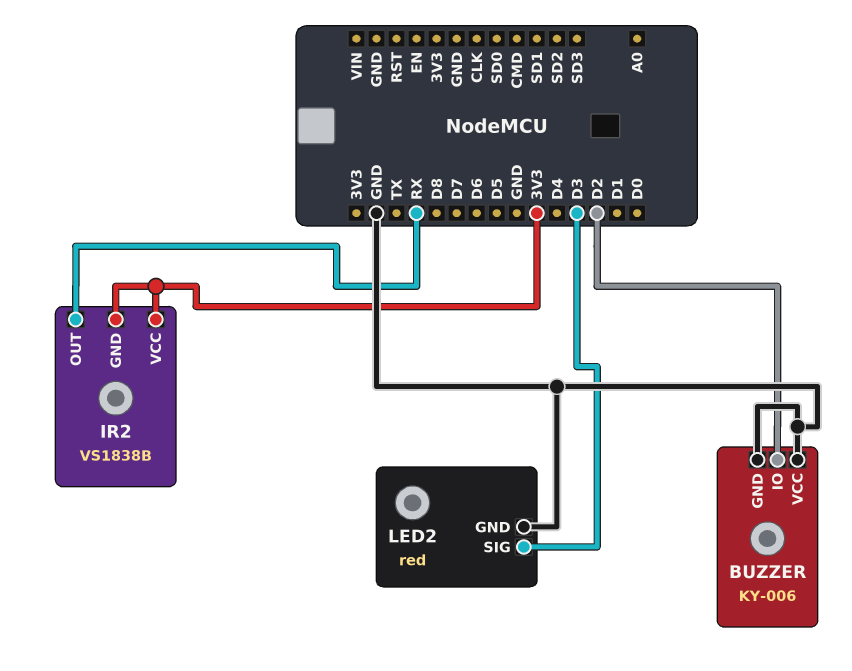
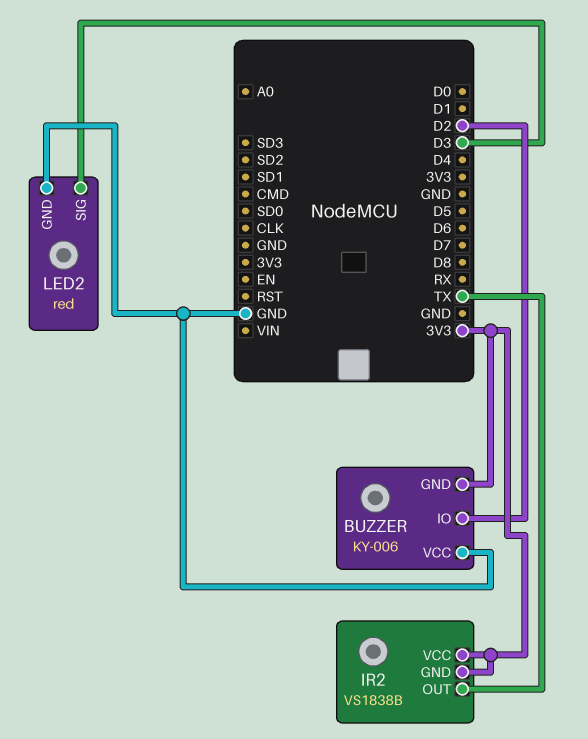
BUZZER pin GND: GND -> 3V3
IR2 pin OUT: RX -> TX

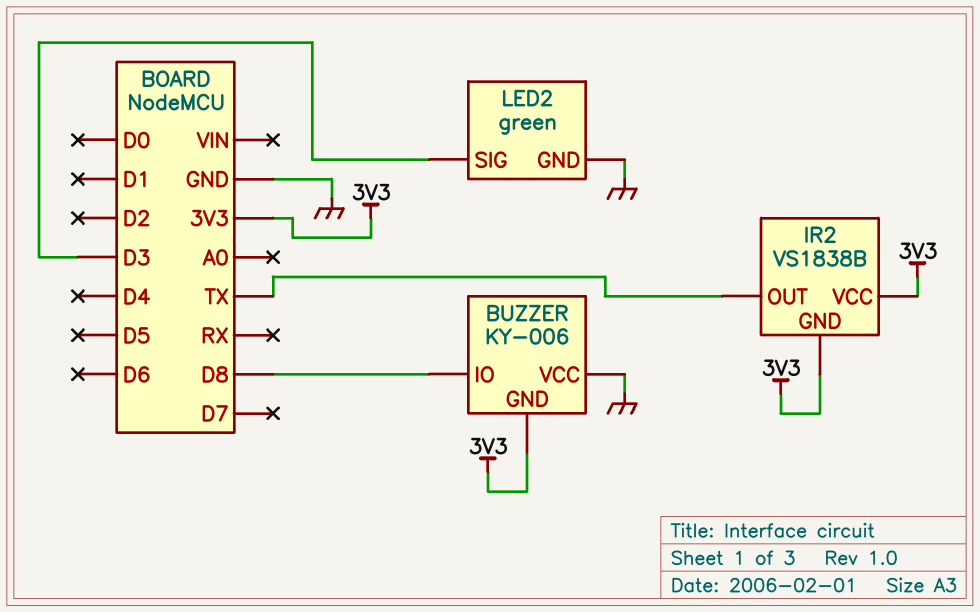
BUZZER pin IO: D2 -> D8
LED2: red -> green

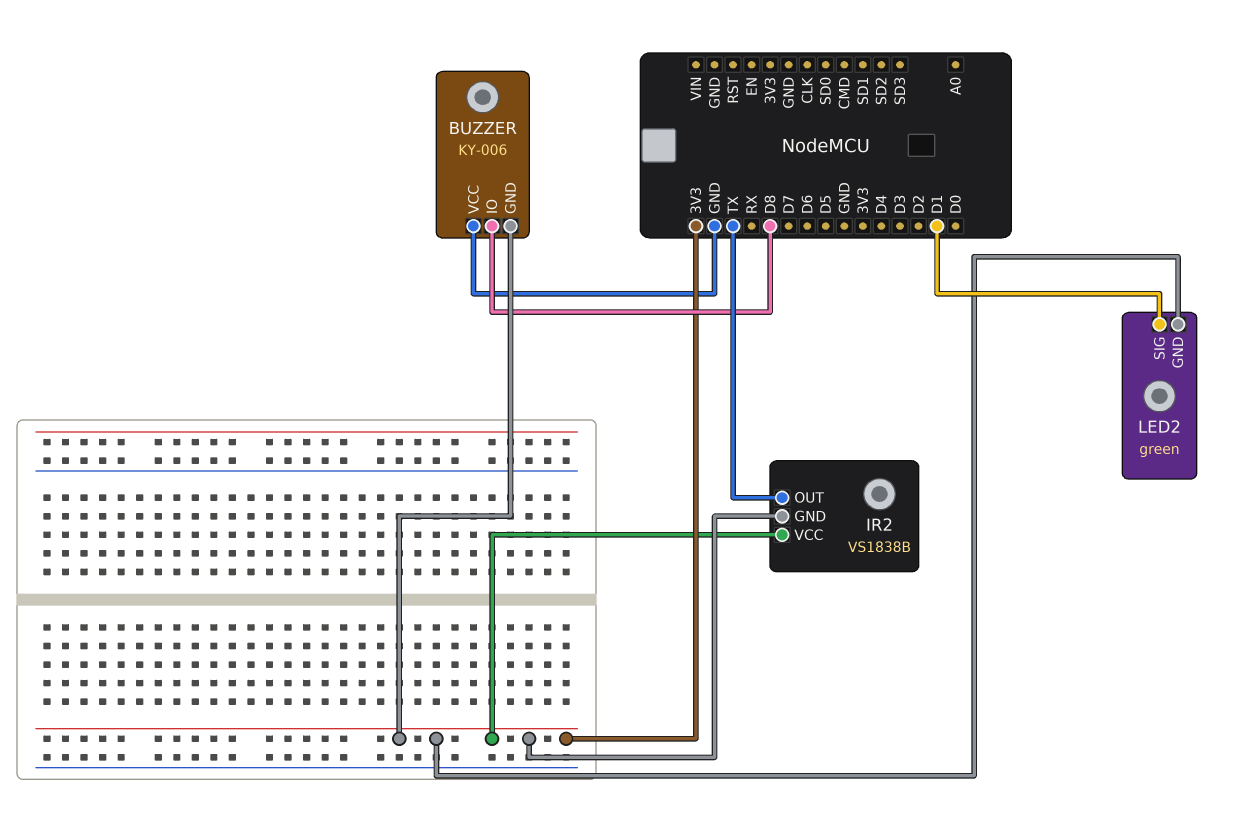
LED2 pin GND: GND -> 3V3
LED2 pin SIG: D3 -> D1

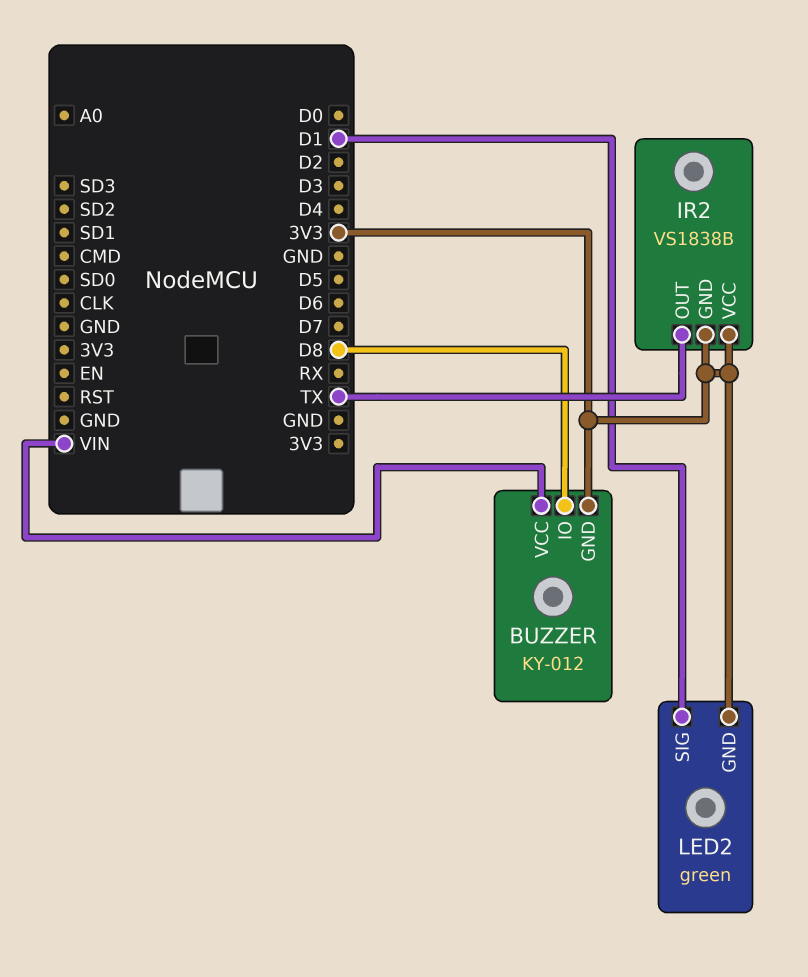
BUZZER: KY-006 -> KY-012
BUZZER pin VCC: GND -> VIN

